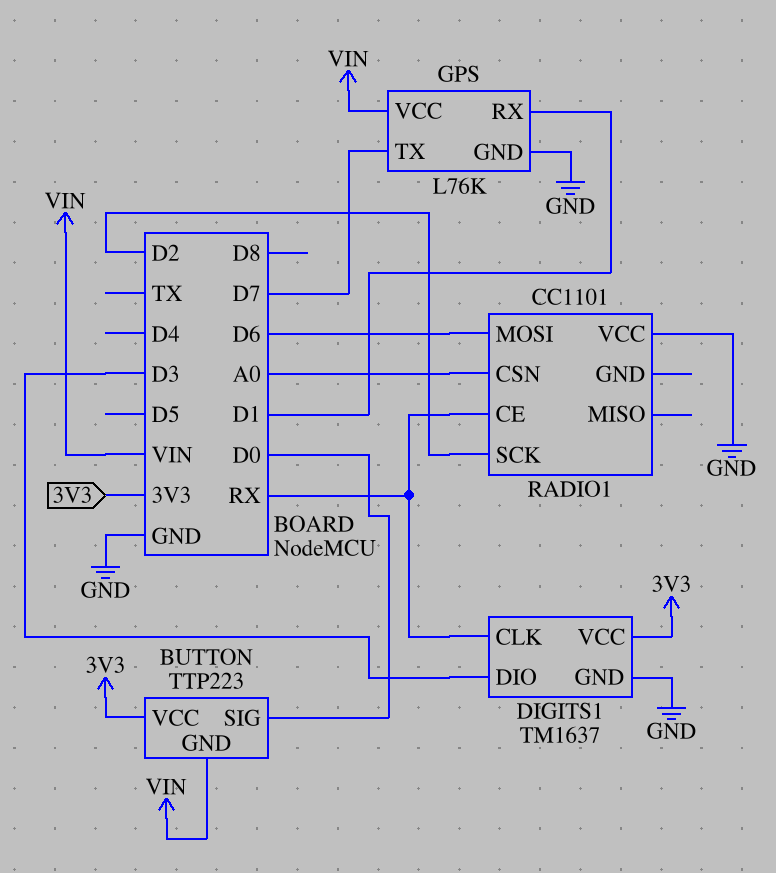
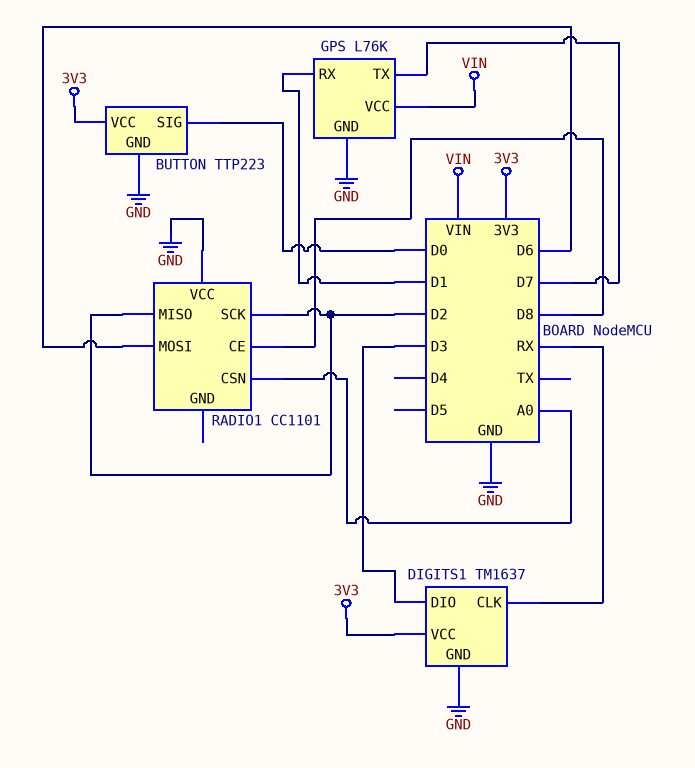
BUTTON pin GND: VIN -> GND
RADIO1 pin CE: RX -> D8
RADIO1 pin MISO: none -> D2

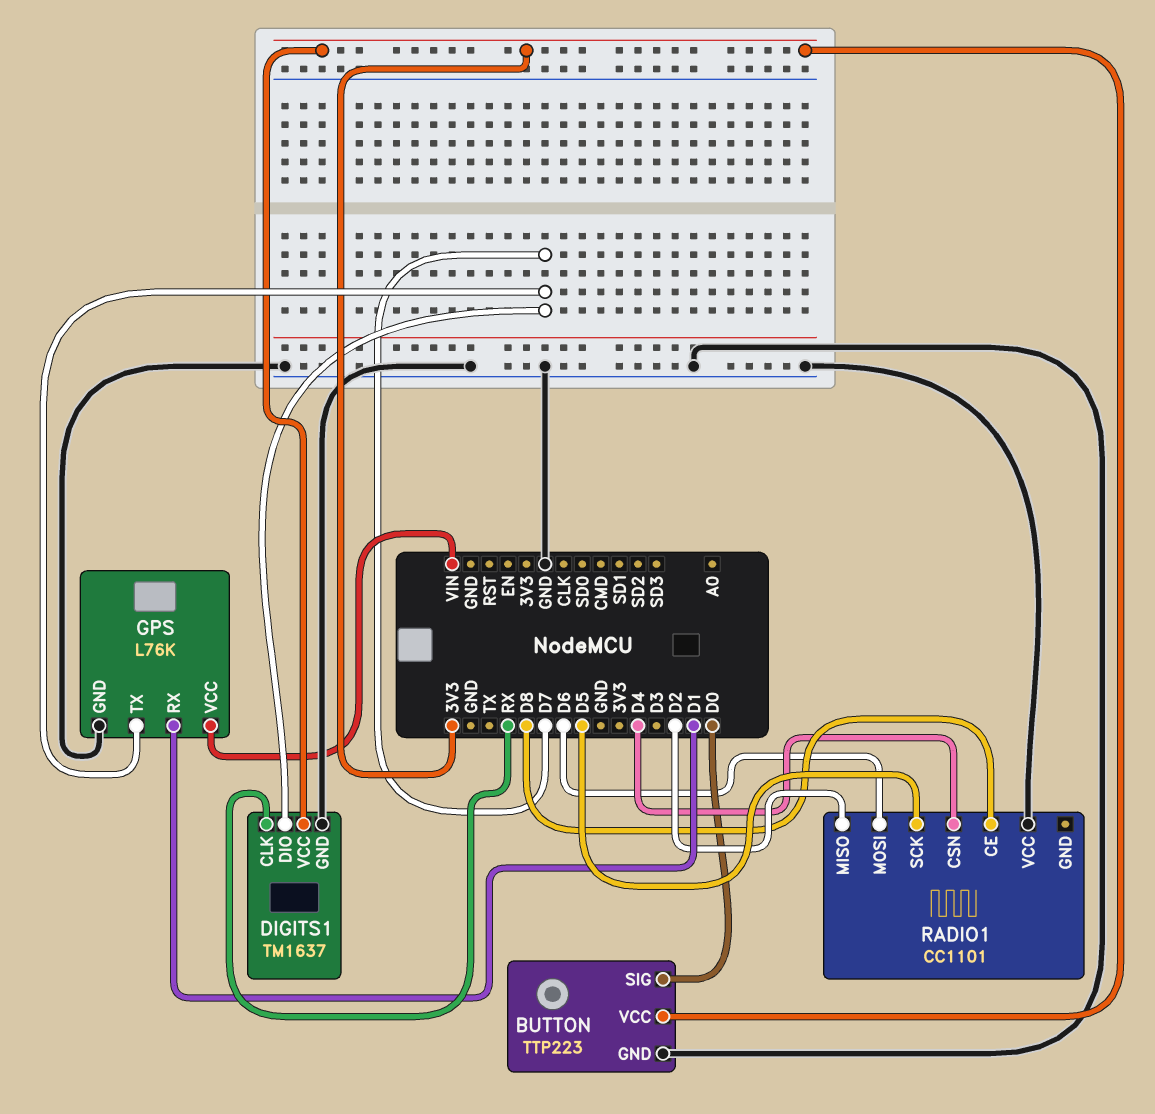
DIGITS1 pin DIO: D3 -> D7
RADIO1 pin CSN: A0 -> D4
RADIO1 pin SCK: D2 -> D5

